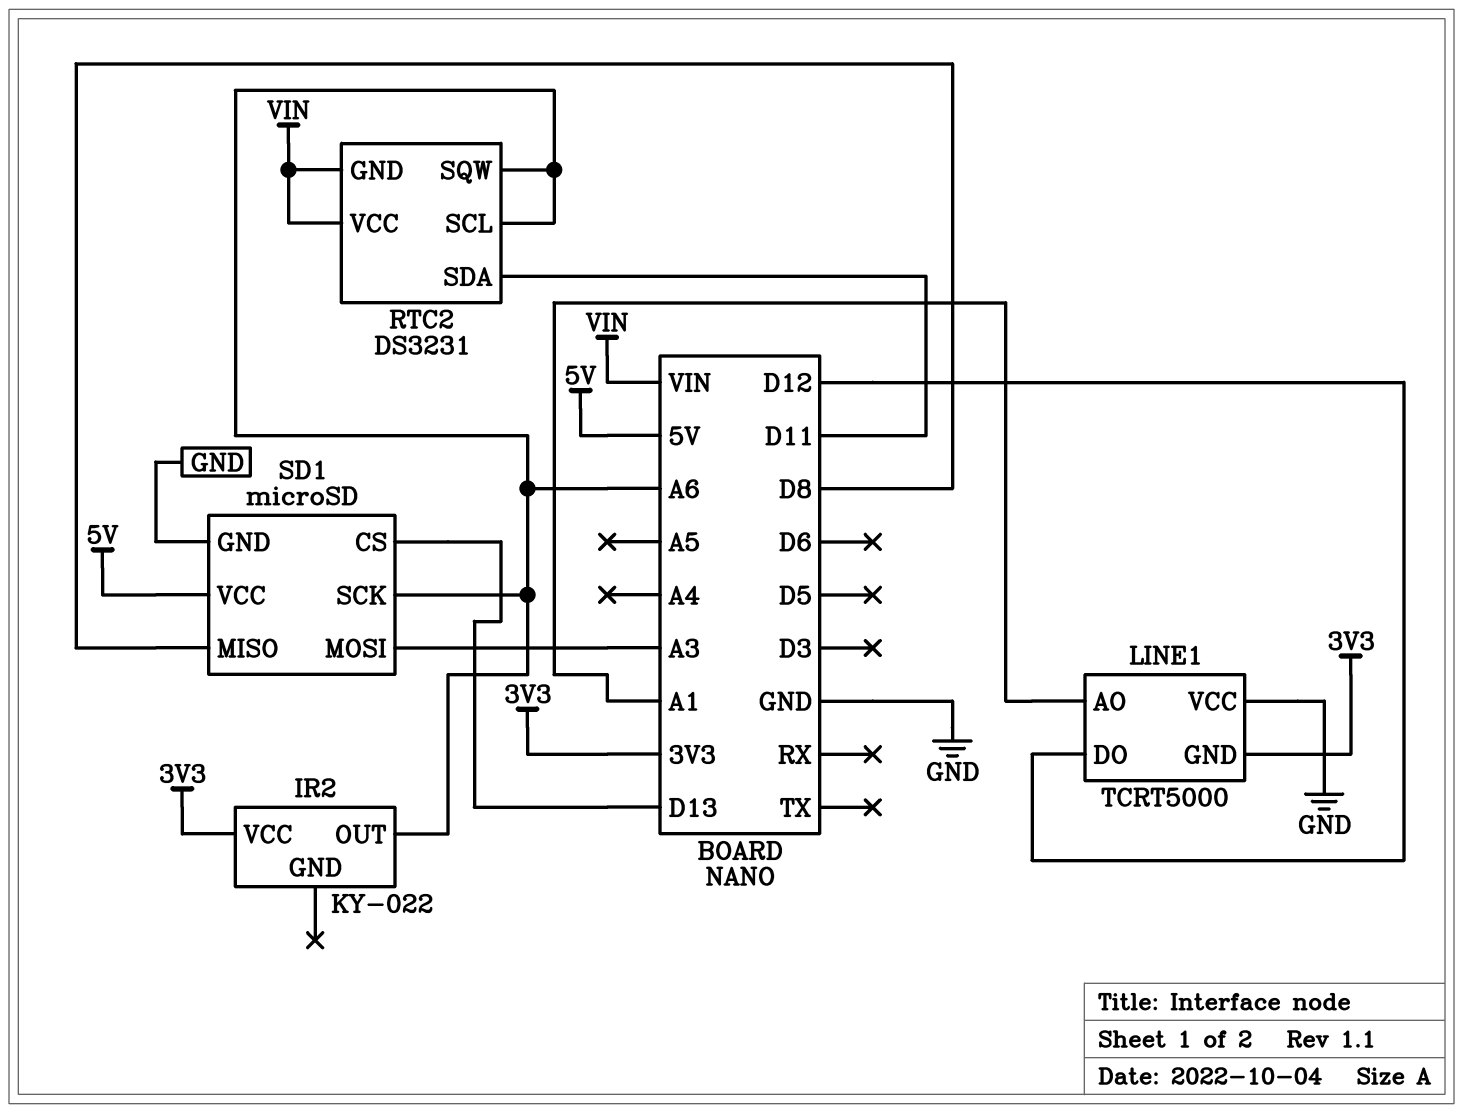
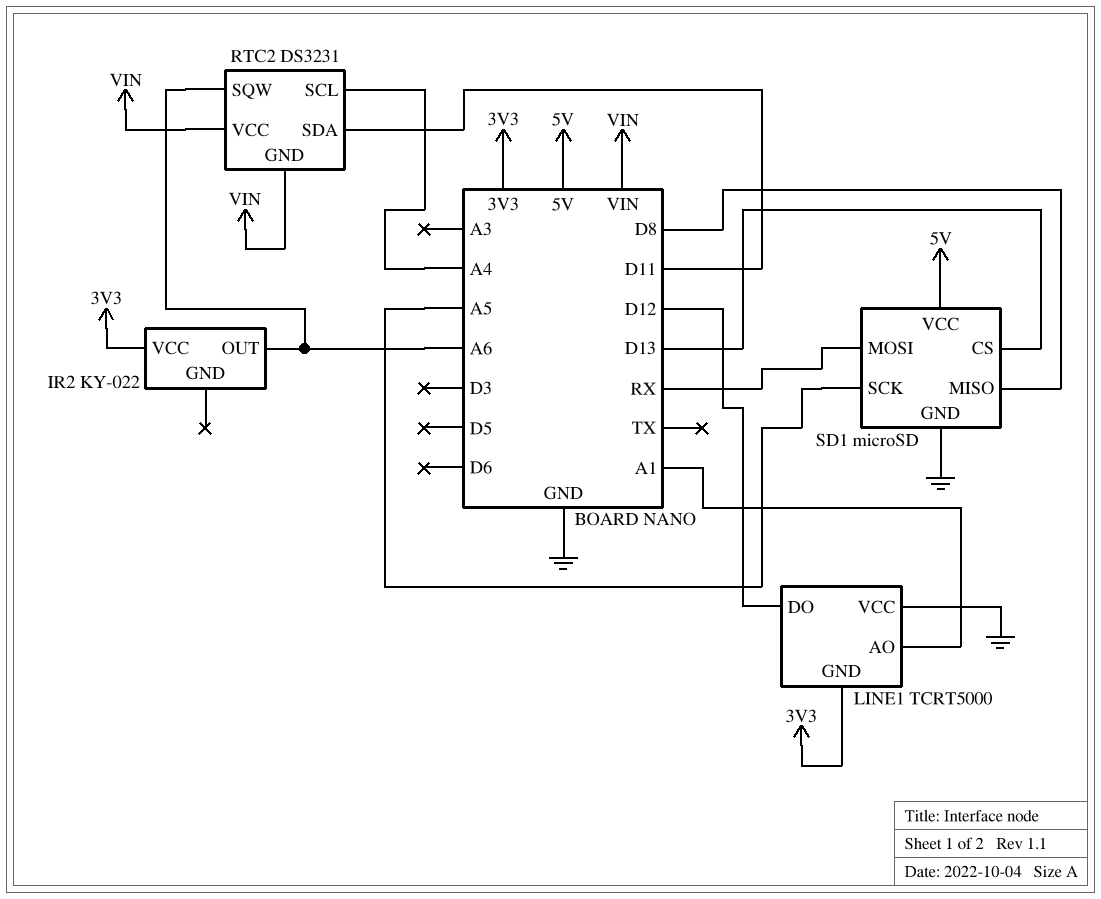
RTC2 pin SCL: A6 -> A4
SD1 pin MOSI: A3 -> RX
SD1 pin SCK: A6 -> A5

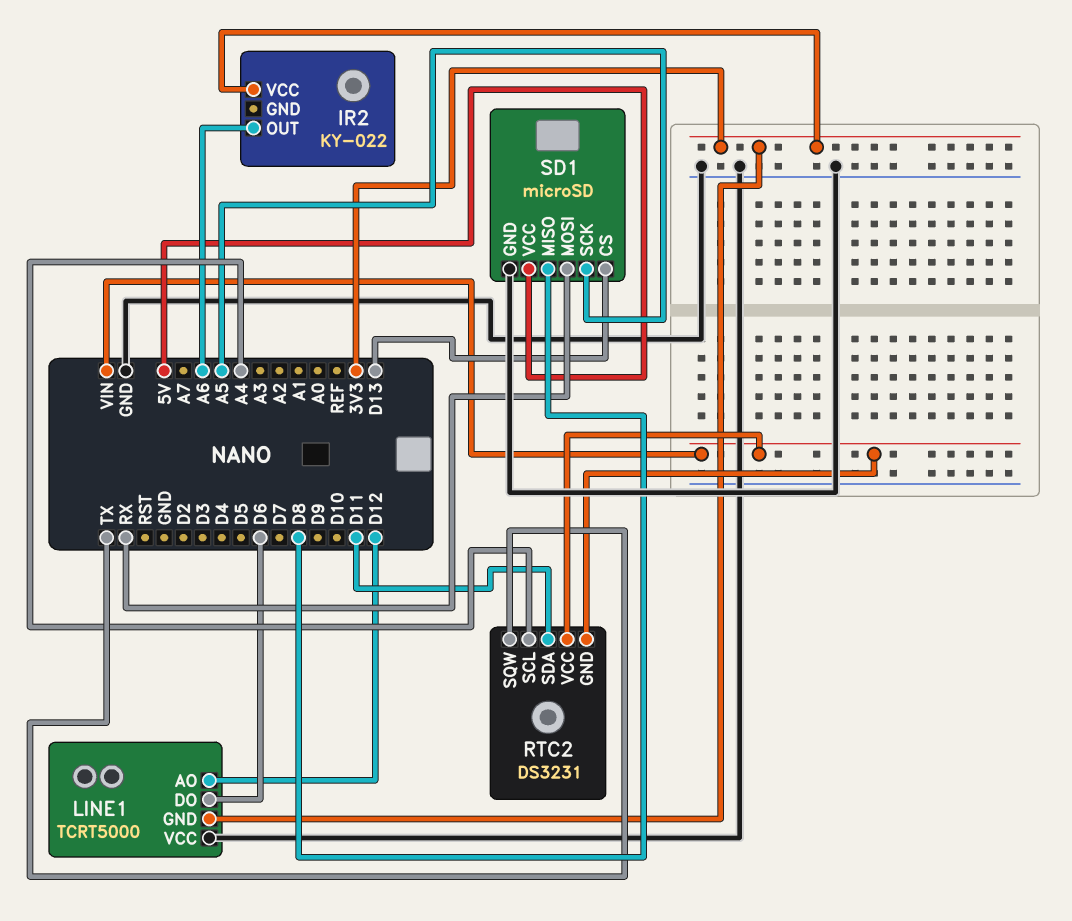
LINE1 pin AO: A1 -> D12
LINE1 pin DO: D12 -> D6
RTC2 pin SQW: A6 -> TX

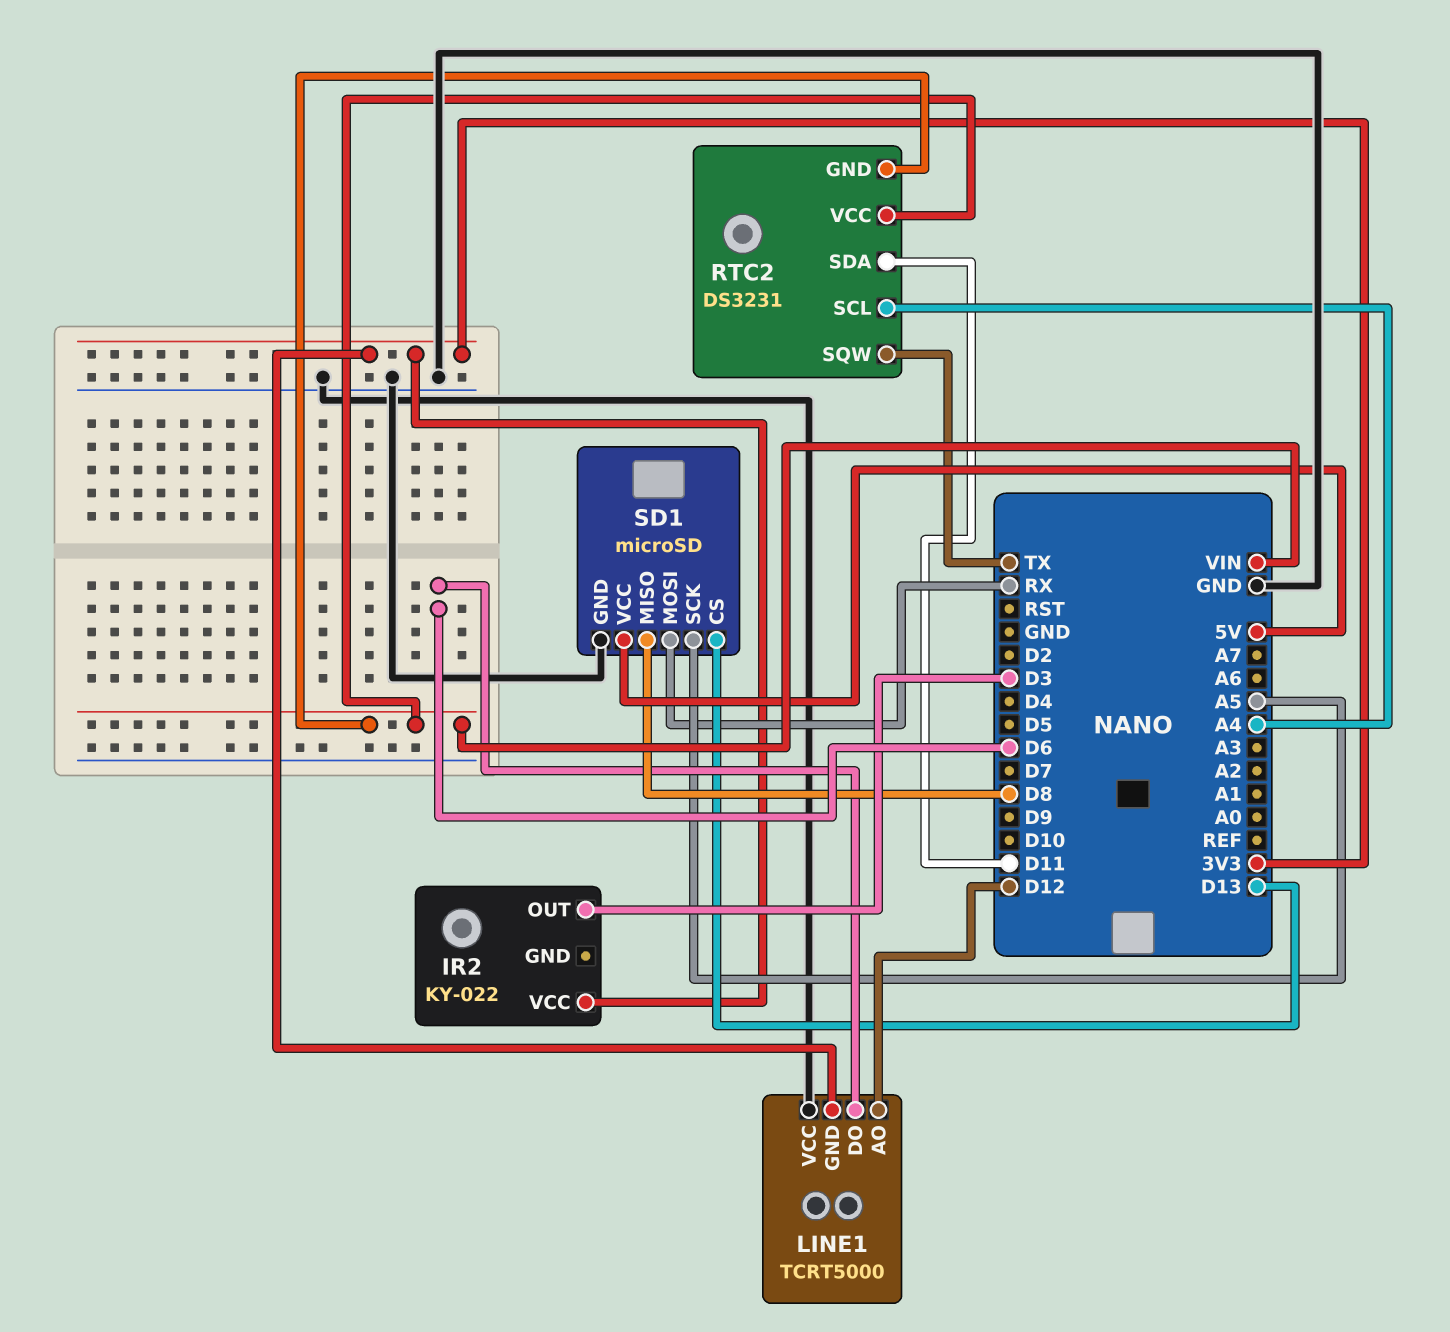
IR2 pin OUT: A6 -> D3

